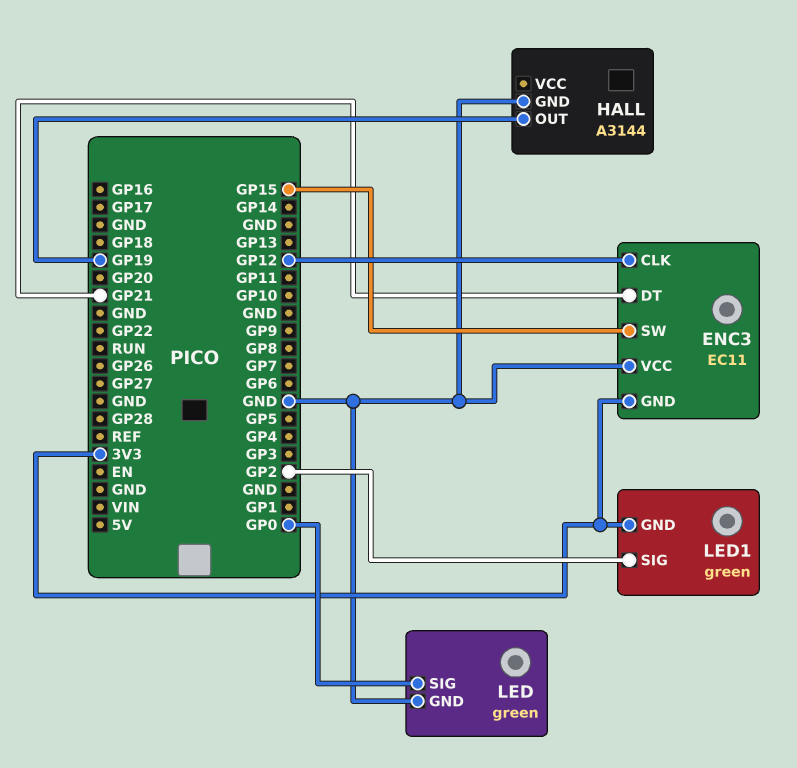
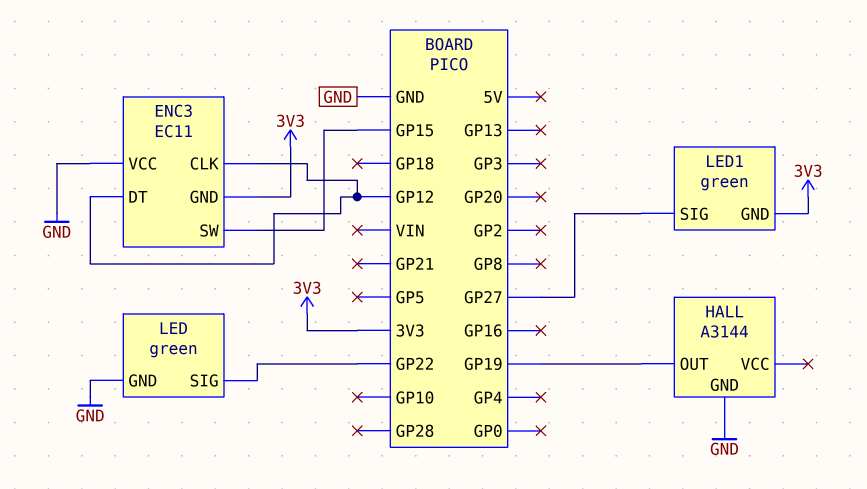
ENC3 pin DT: GP21 -> GP12
LED pin SIG: GP0 -> GP22
LED1 pin SIG: GP2 -> GP27

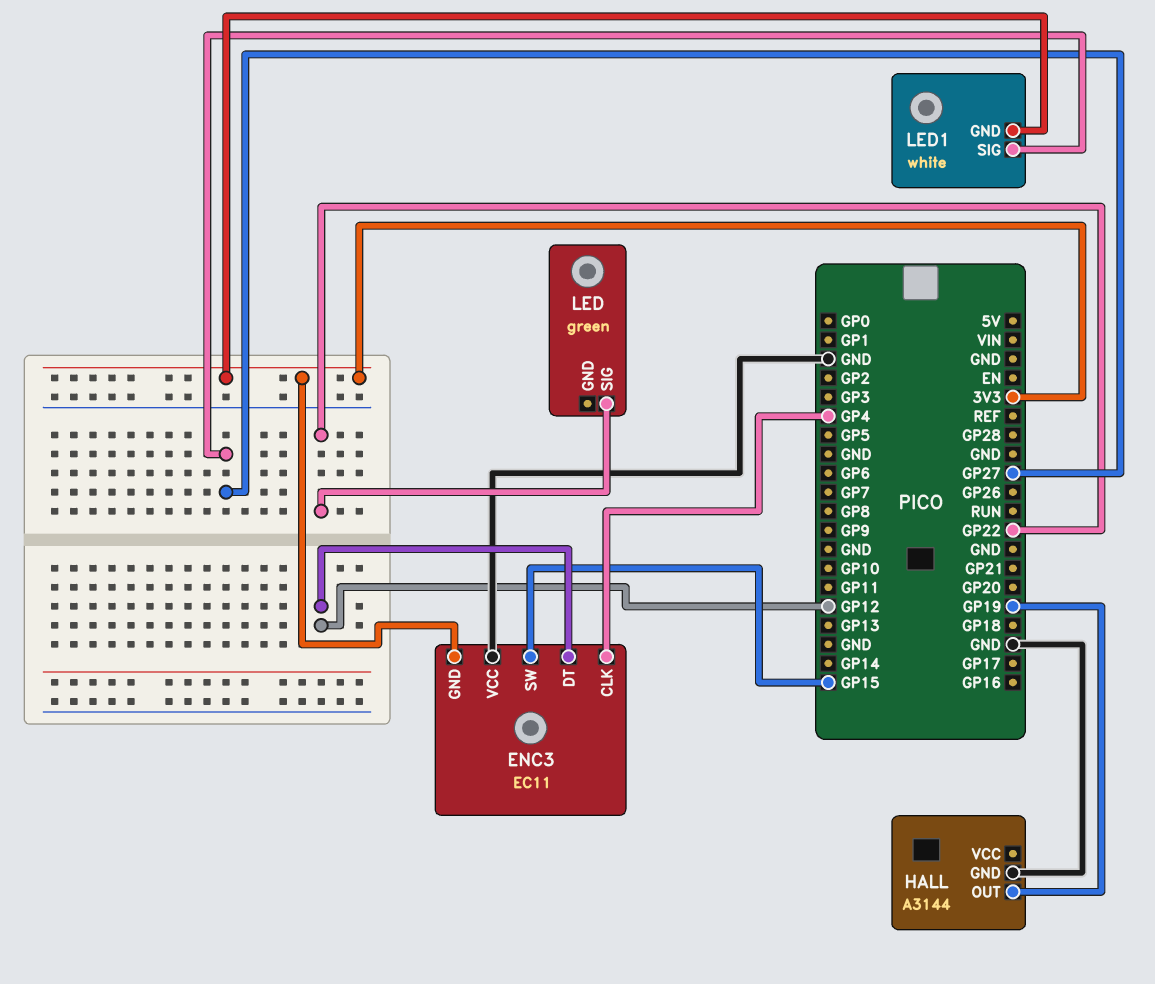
ENC3 pin CLK: GP12 -> GP4
LED pin GND: GND -> none
LED1: green -> white

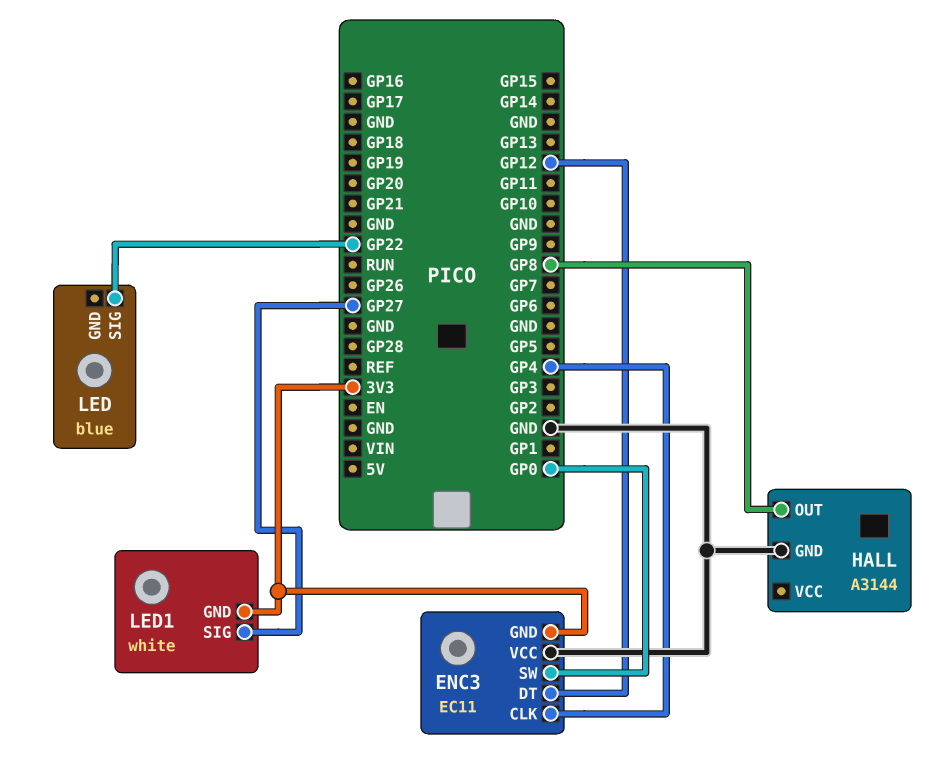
ENC3 pin SW: GP15 -> GP0
HALL pin OUT: GP19 -> GP8
LED: green -> blue

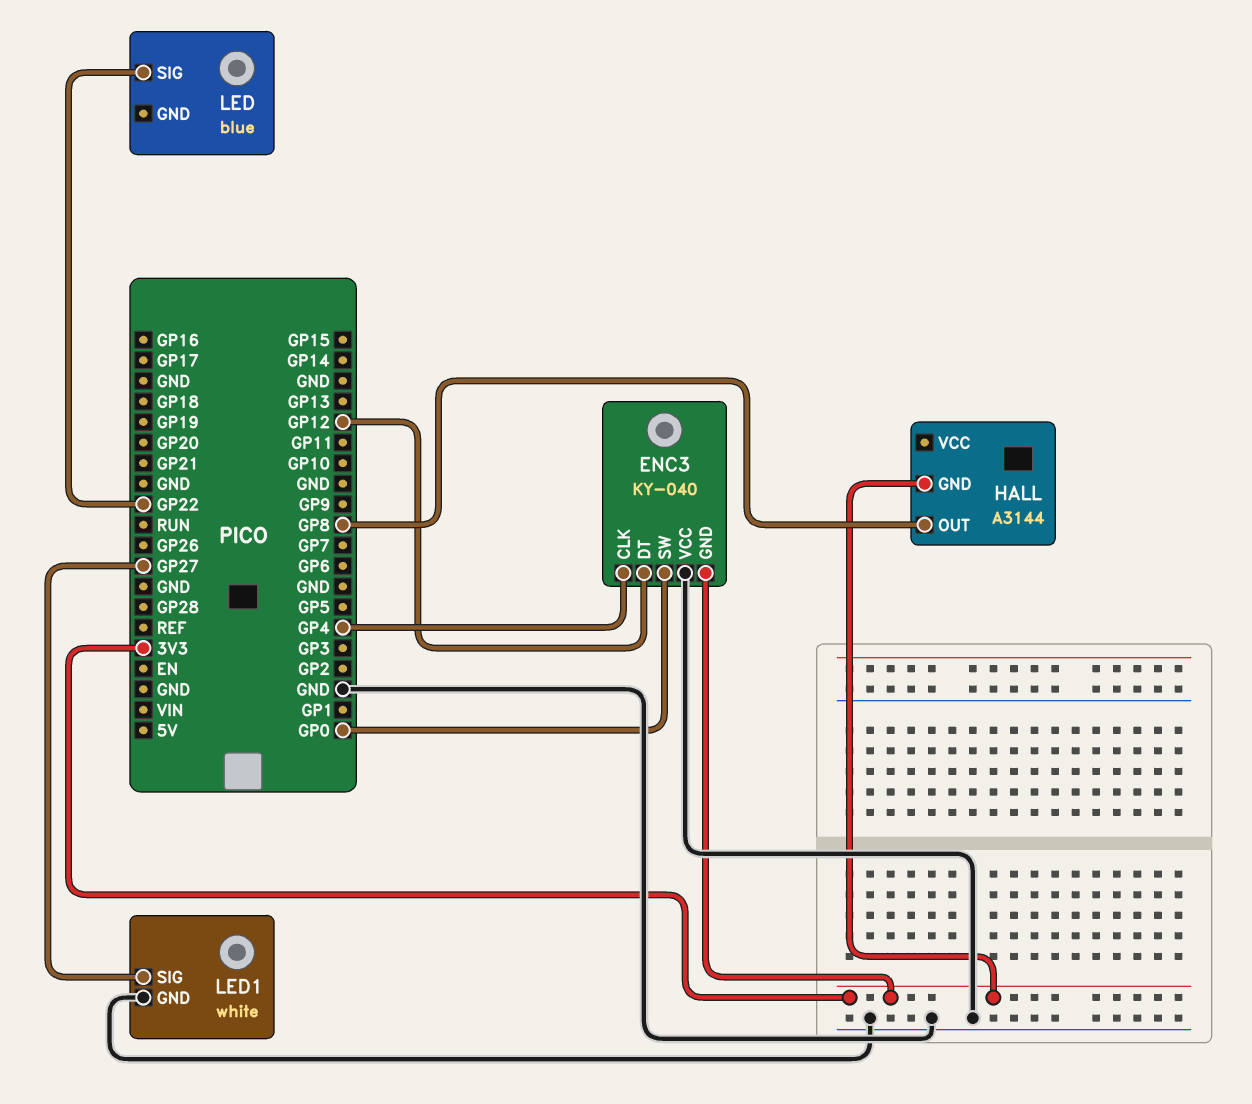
ENC3: EC11 -> KY-040
HALL pin GND: GND -> 3V3
LED1 pin GND: 3V3 -> GND

